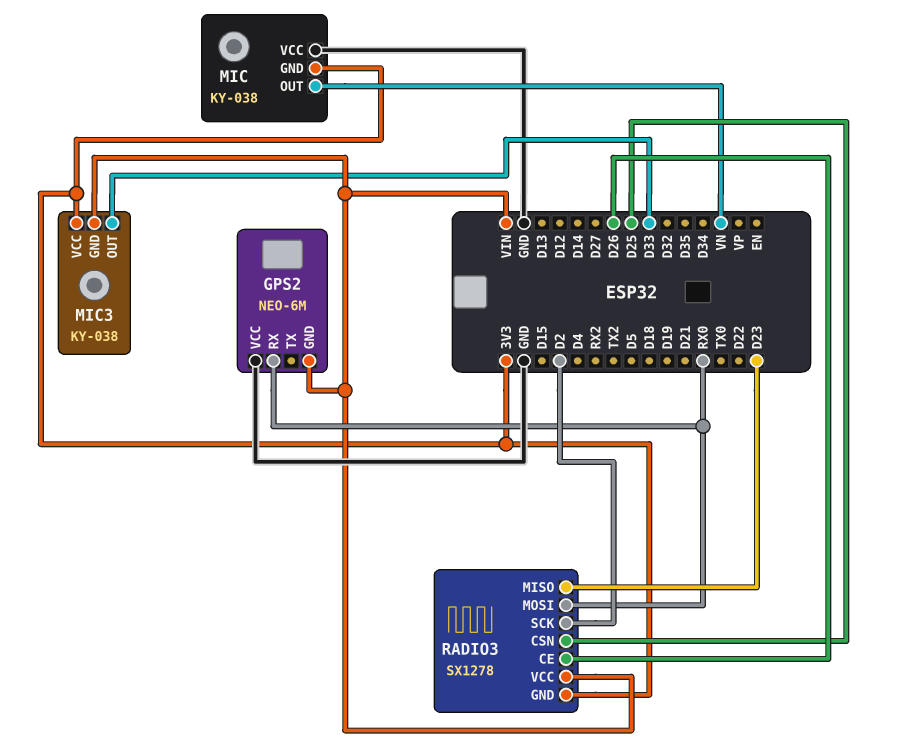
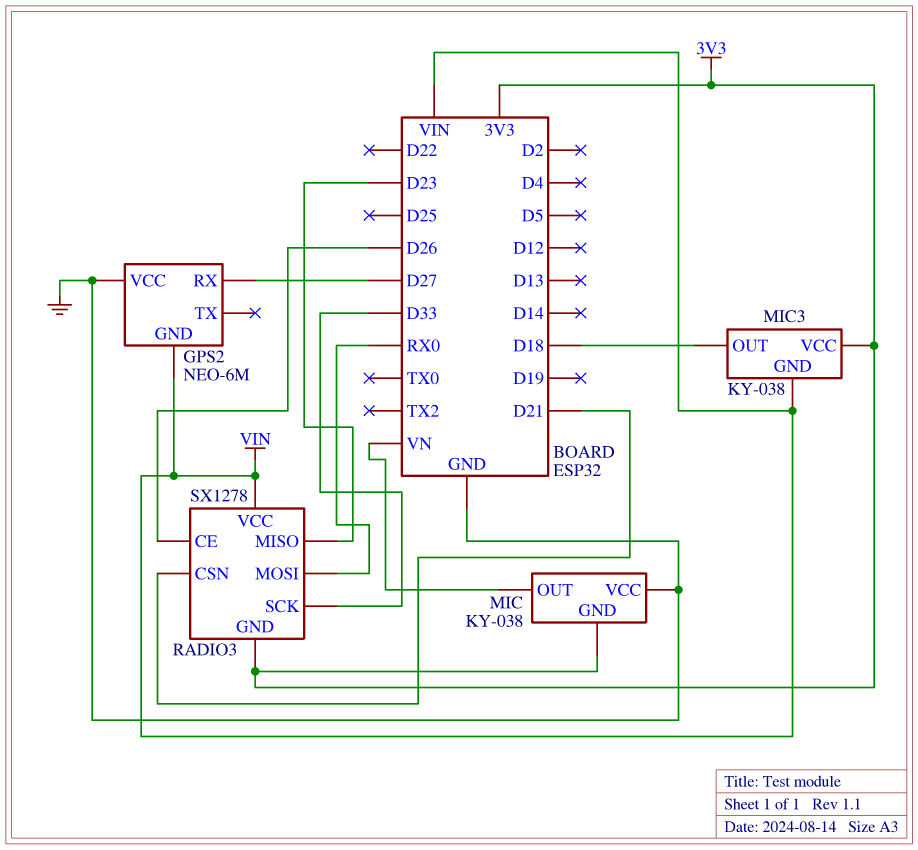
GPS2 pin RX: RX0 -> D27
MIC3 pin OUT: D33 -> D18
RADIO3 pin CSN: D25 -> D21
RADIO3 pin SCK: D2 -> D33

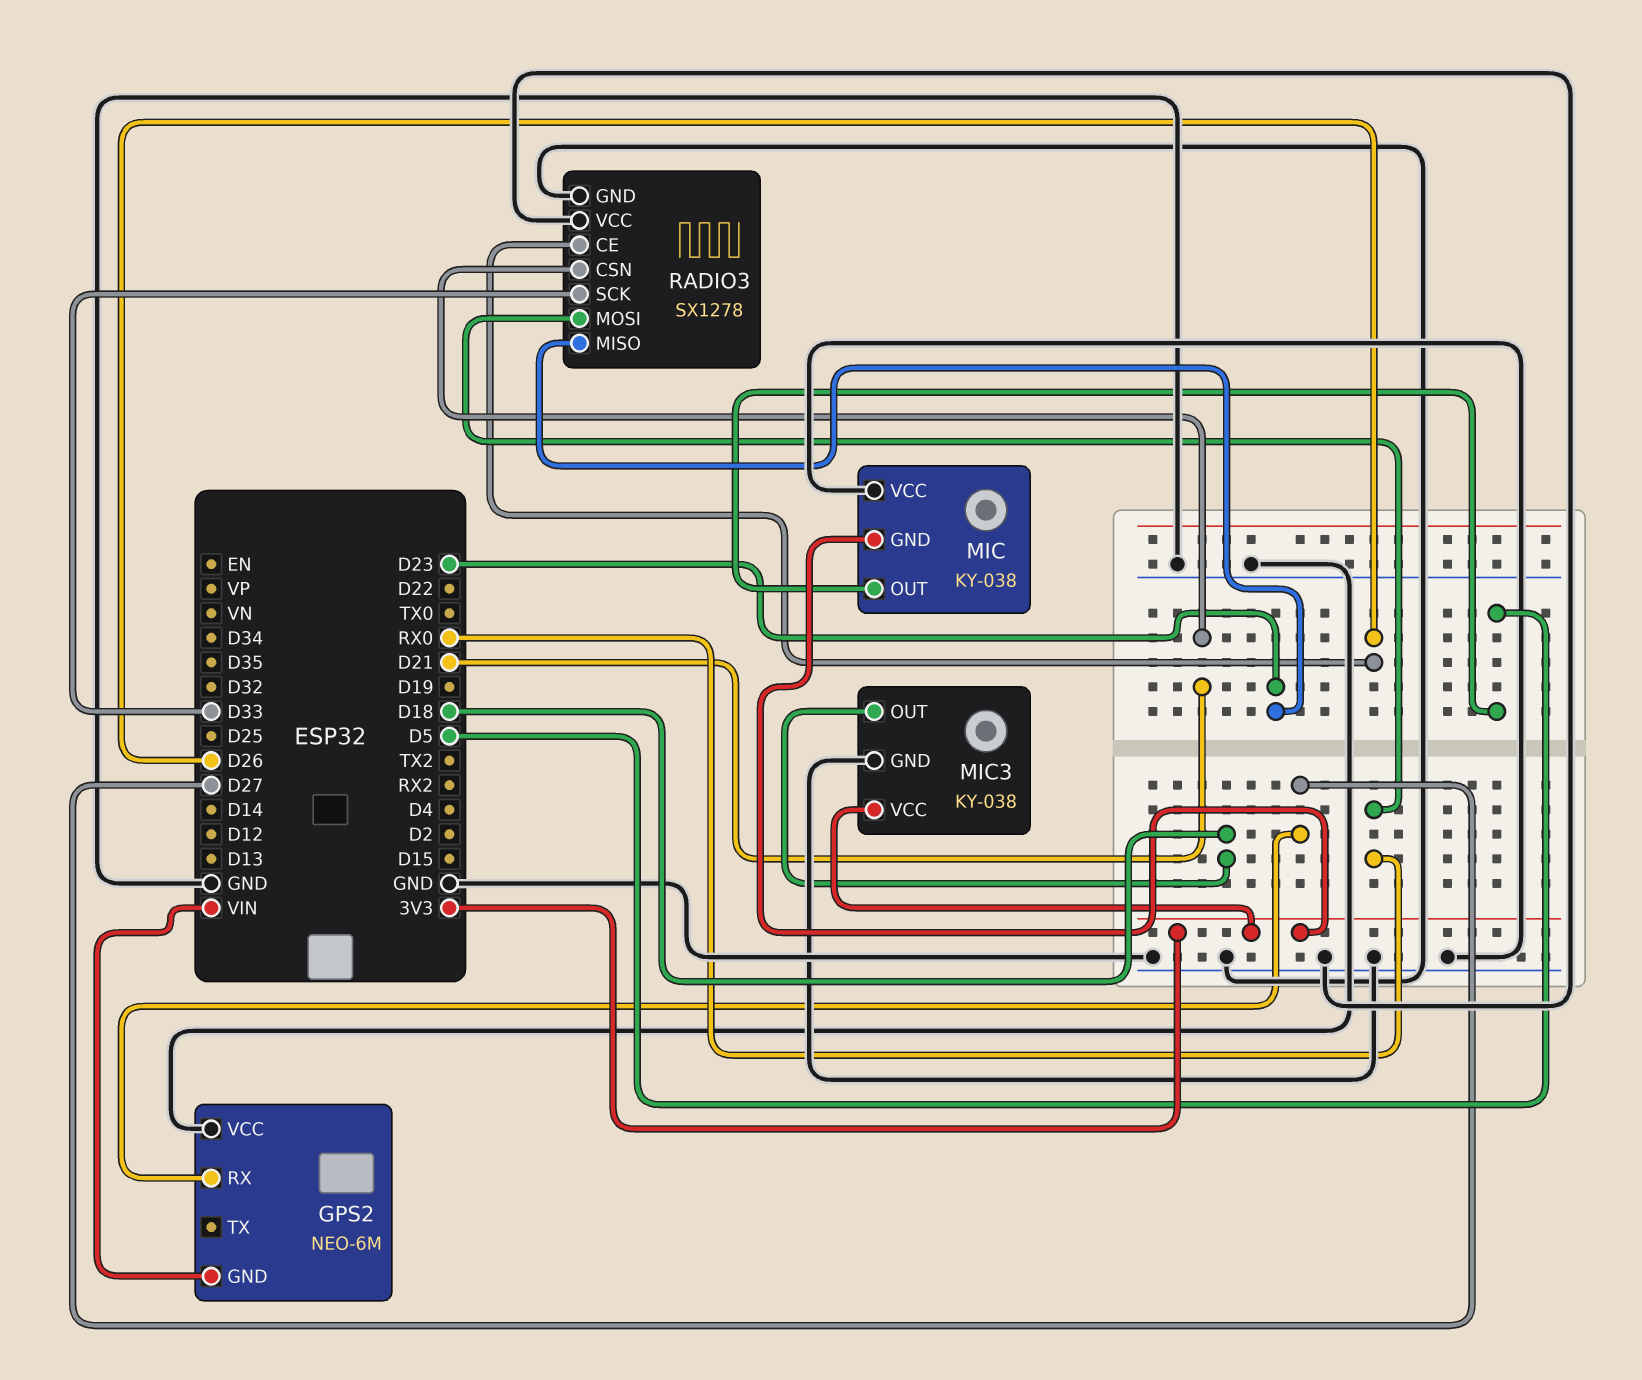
MIC pin OUT: VN -> D5
MIC3 pin GND: VIN -> GND
RADIO3 pin GND: 3V3 -> GND
RADIO3 pin VCC: VIN -> GND

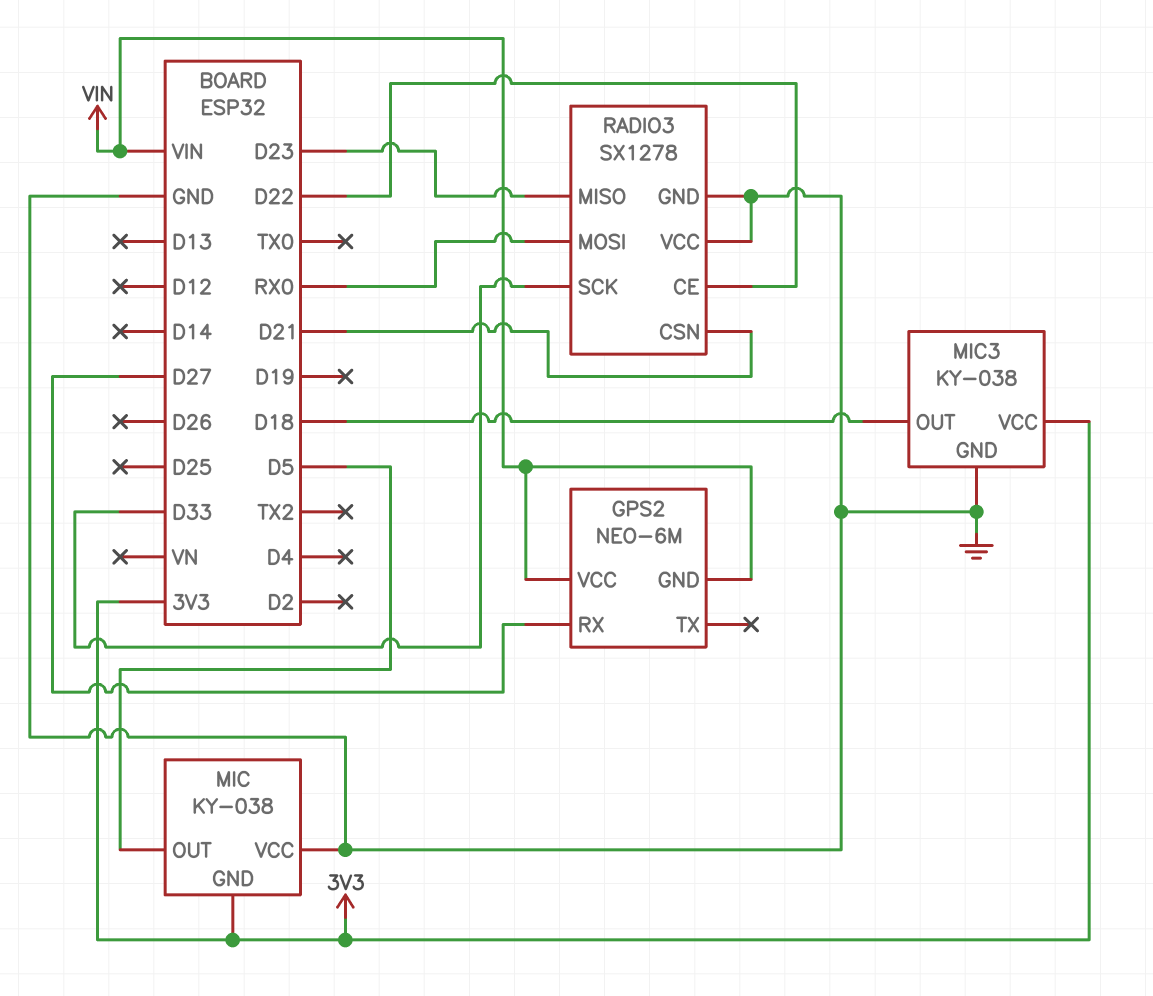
GPS2 pin VCC: GND -> VIN
RADIO3 pin CE: D26 -> D22

